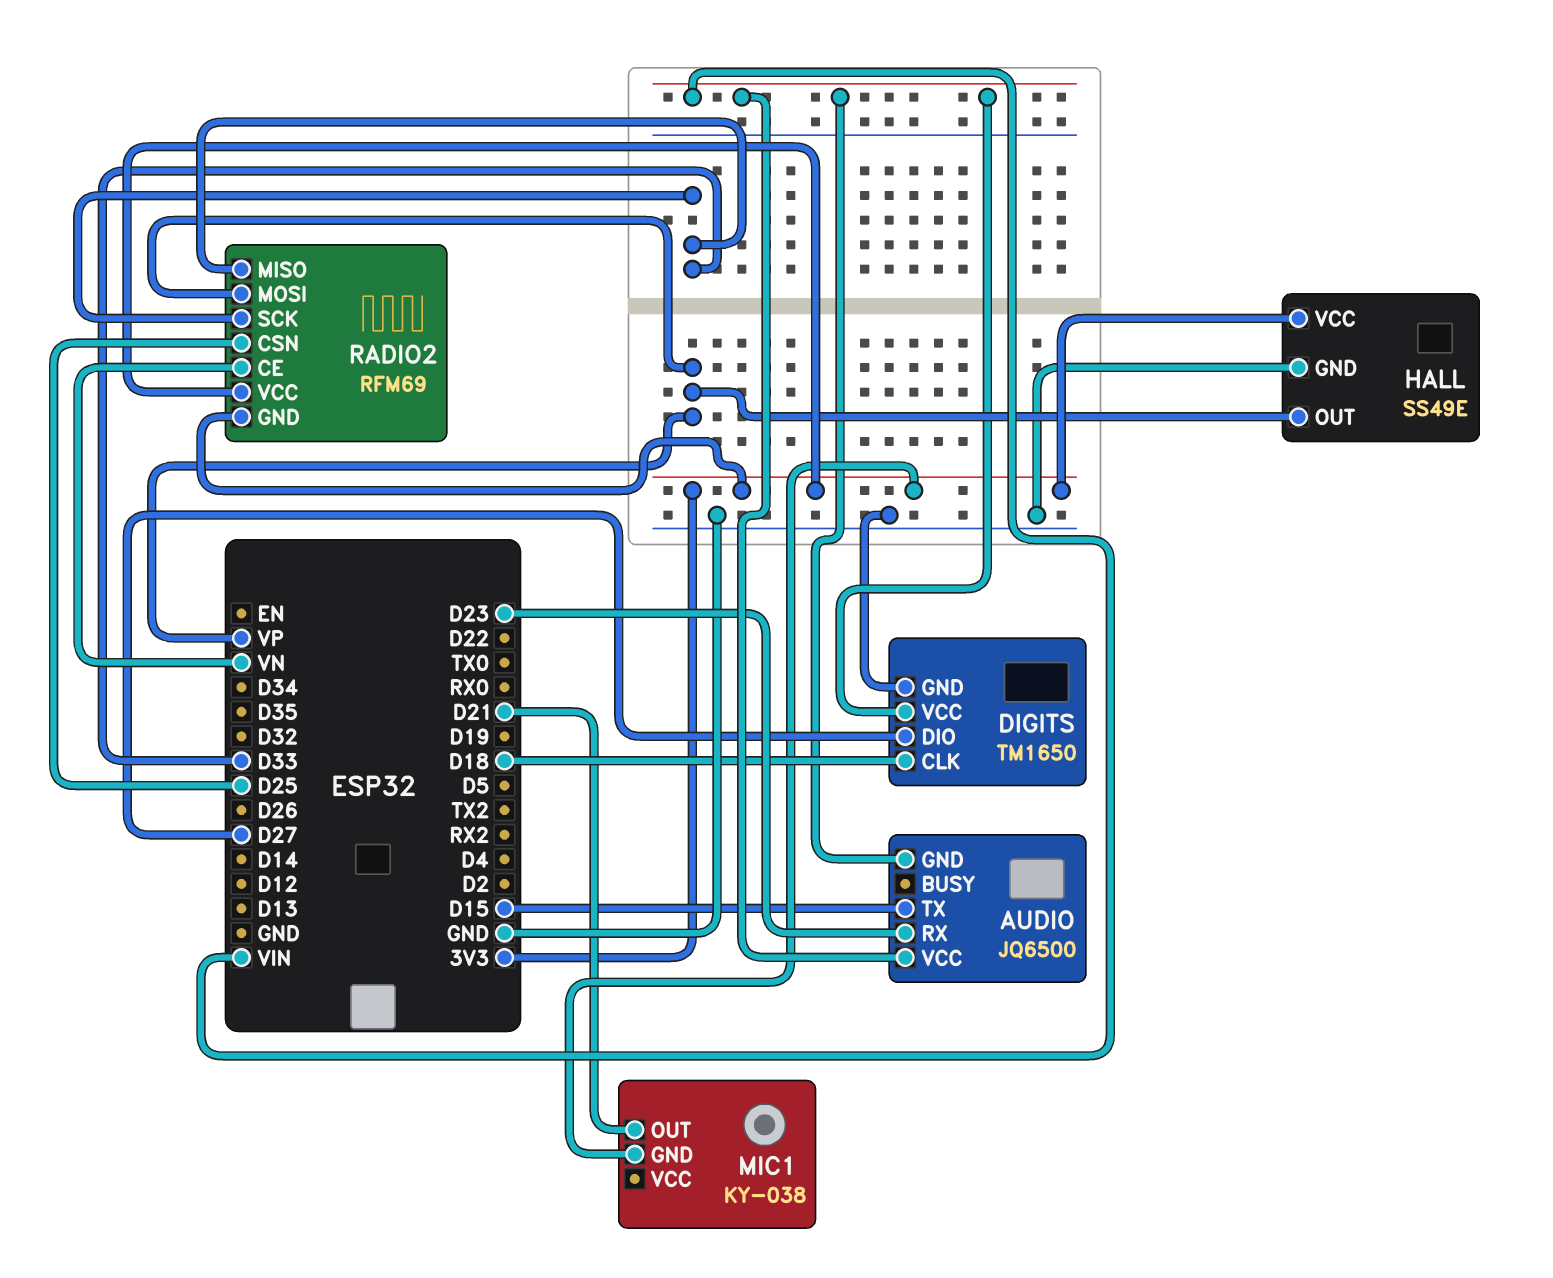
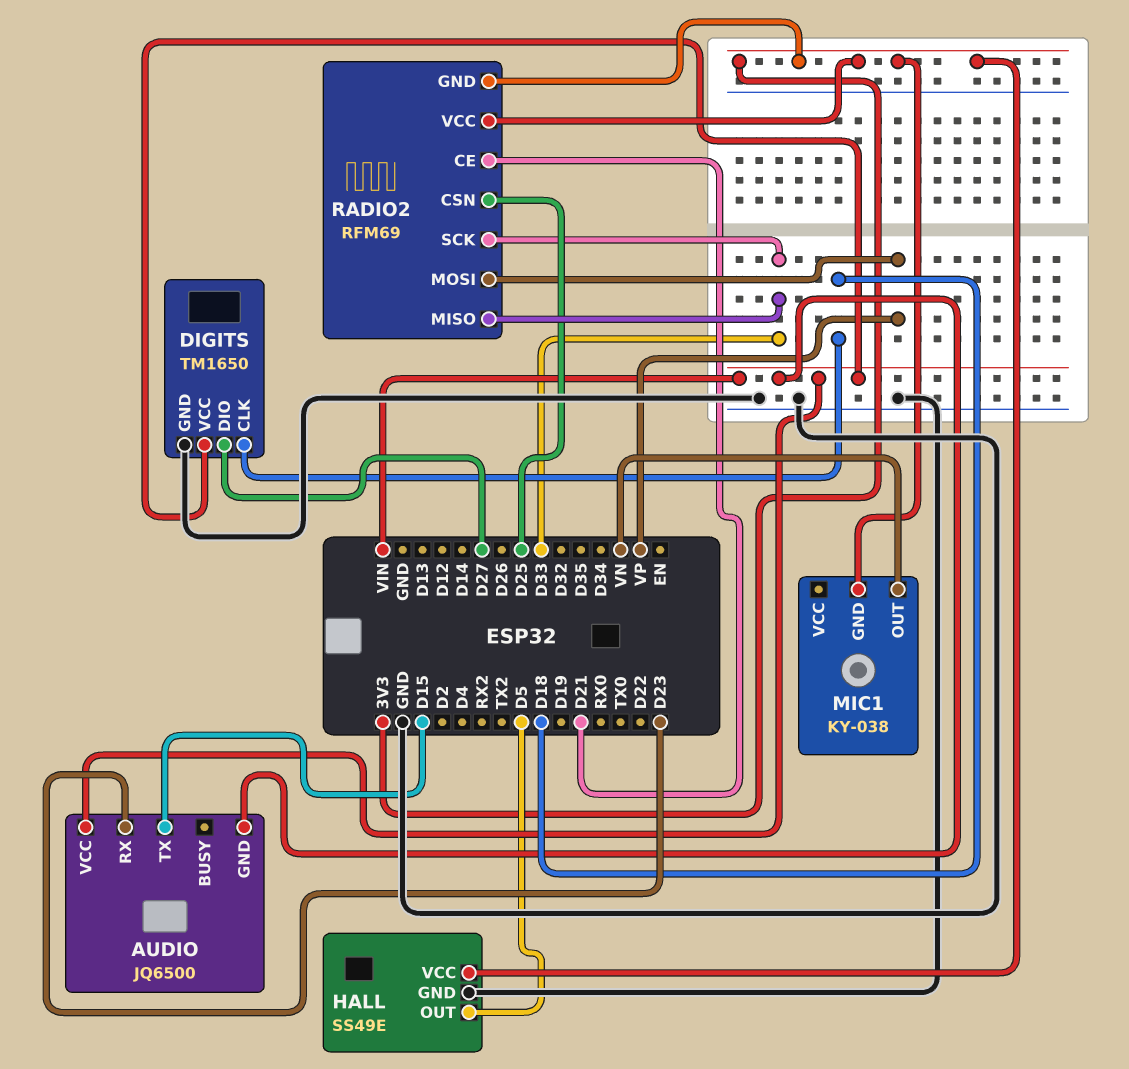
HALL pin OUT: VP -> D5
MIC1 pin OUT: D21 -> VN
RADIO2 pin CE: VN -> D21

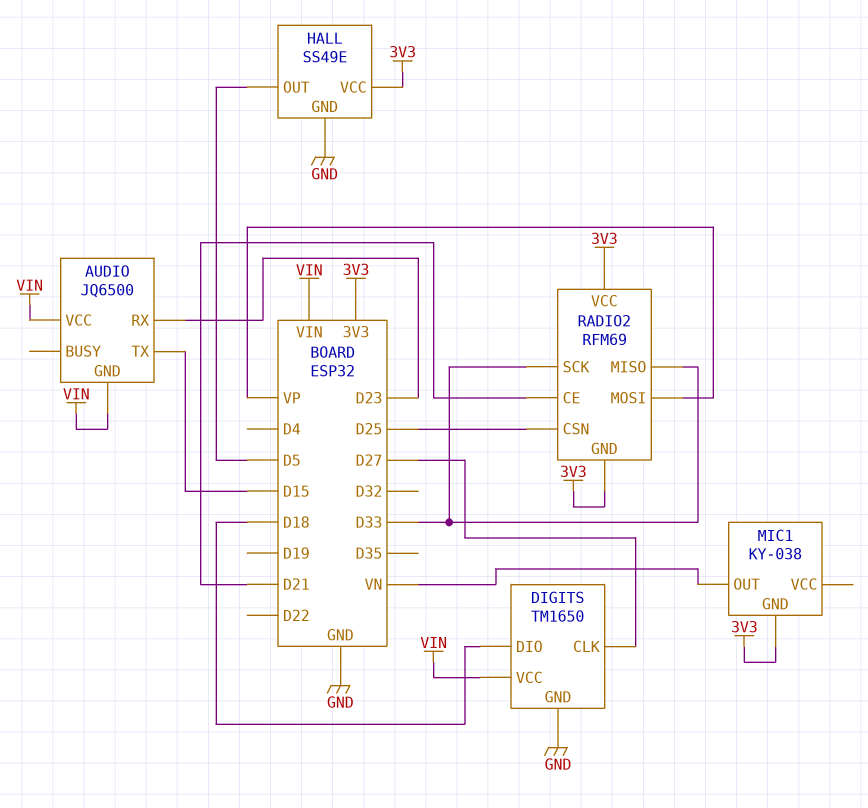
DIGITS pin CLK: D18 -> D27
DIGITS pin DIO: D27 -> D18

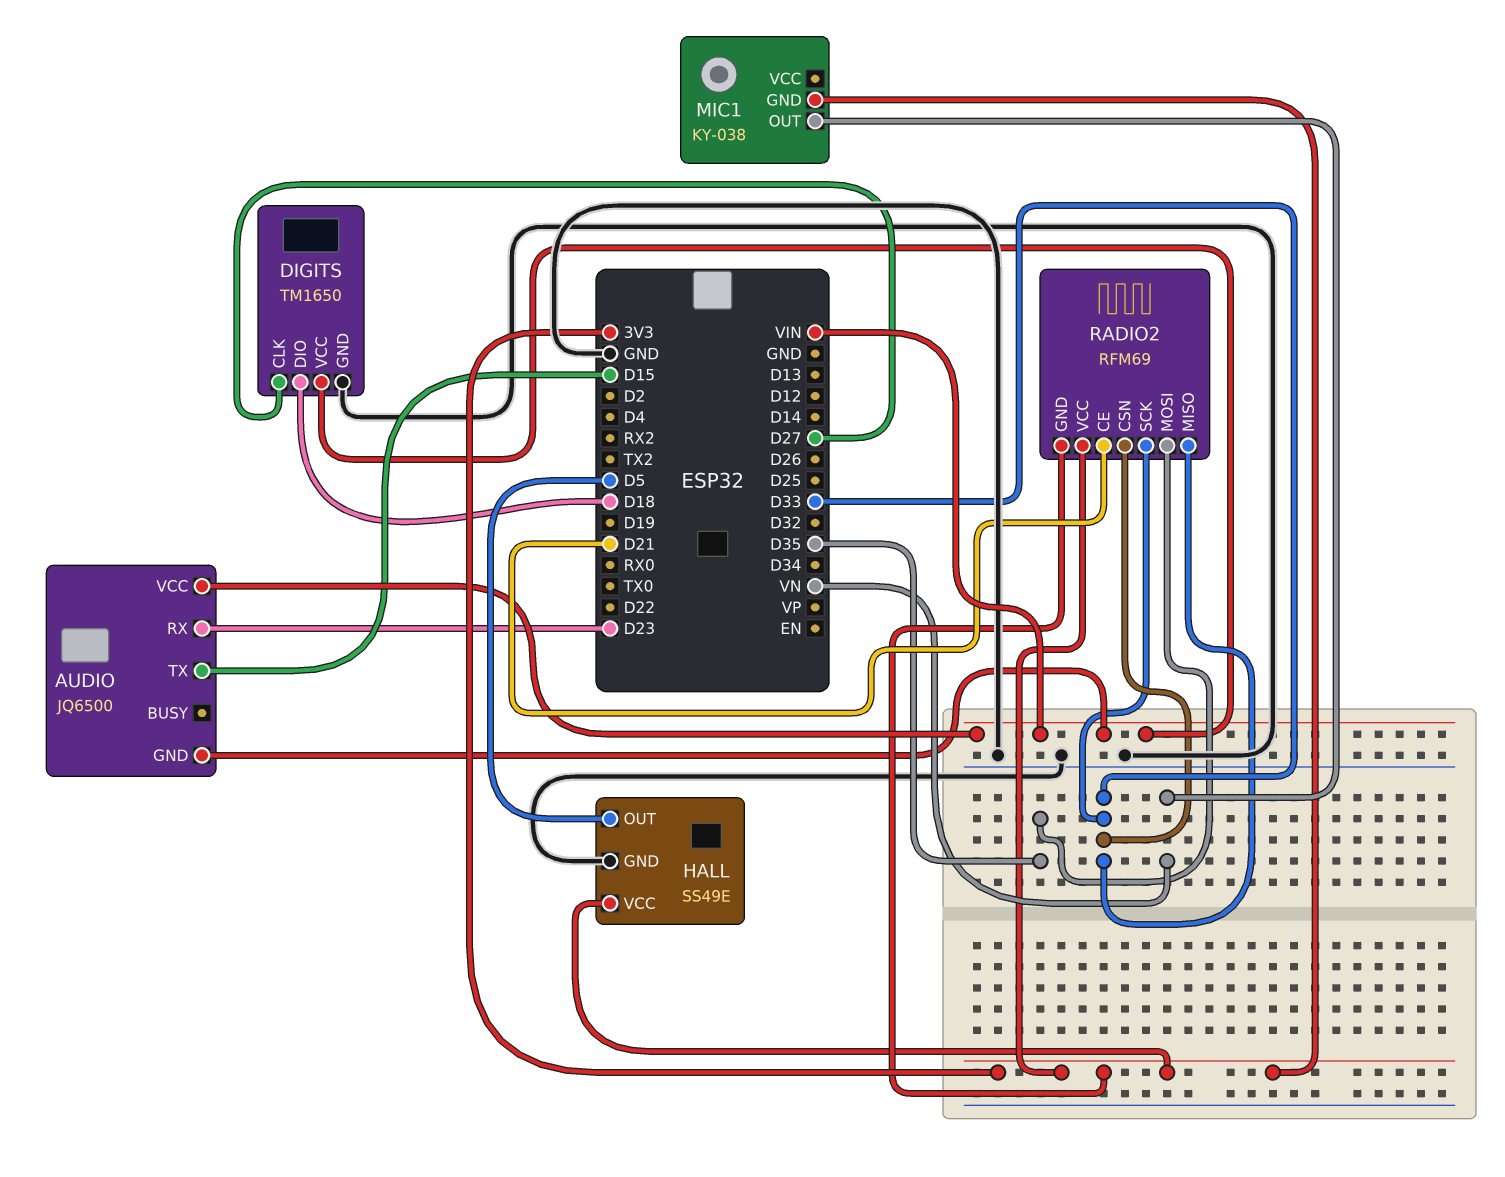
RADIO2 pin CSN: D25 -> D33
RADIO2 pin MOSI: VP -> D35

